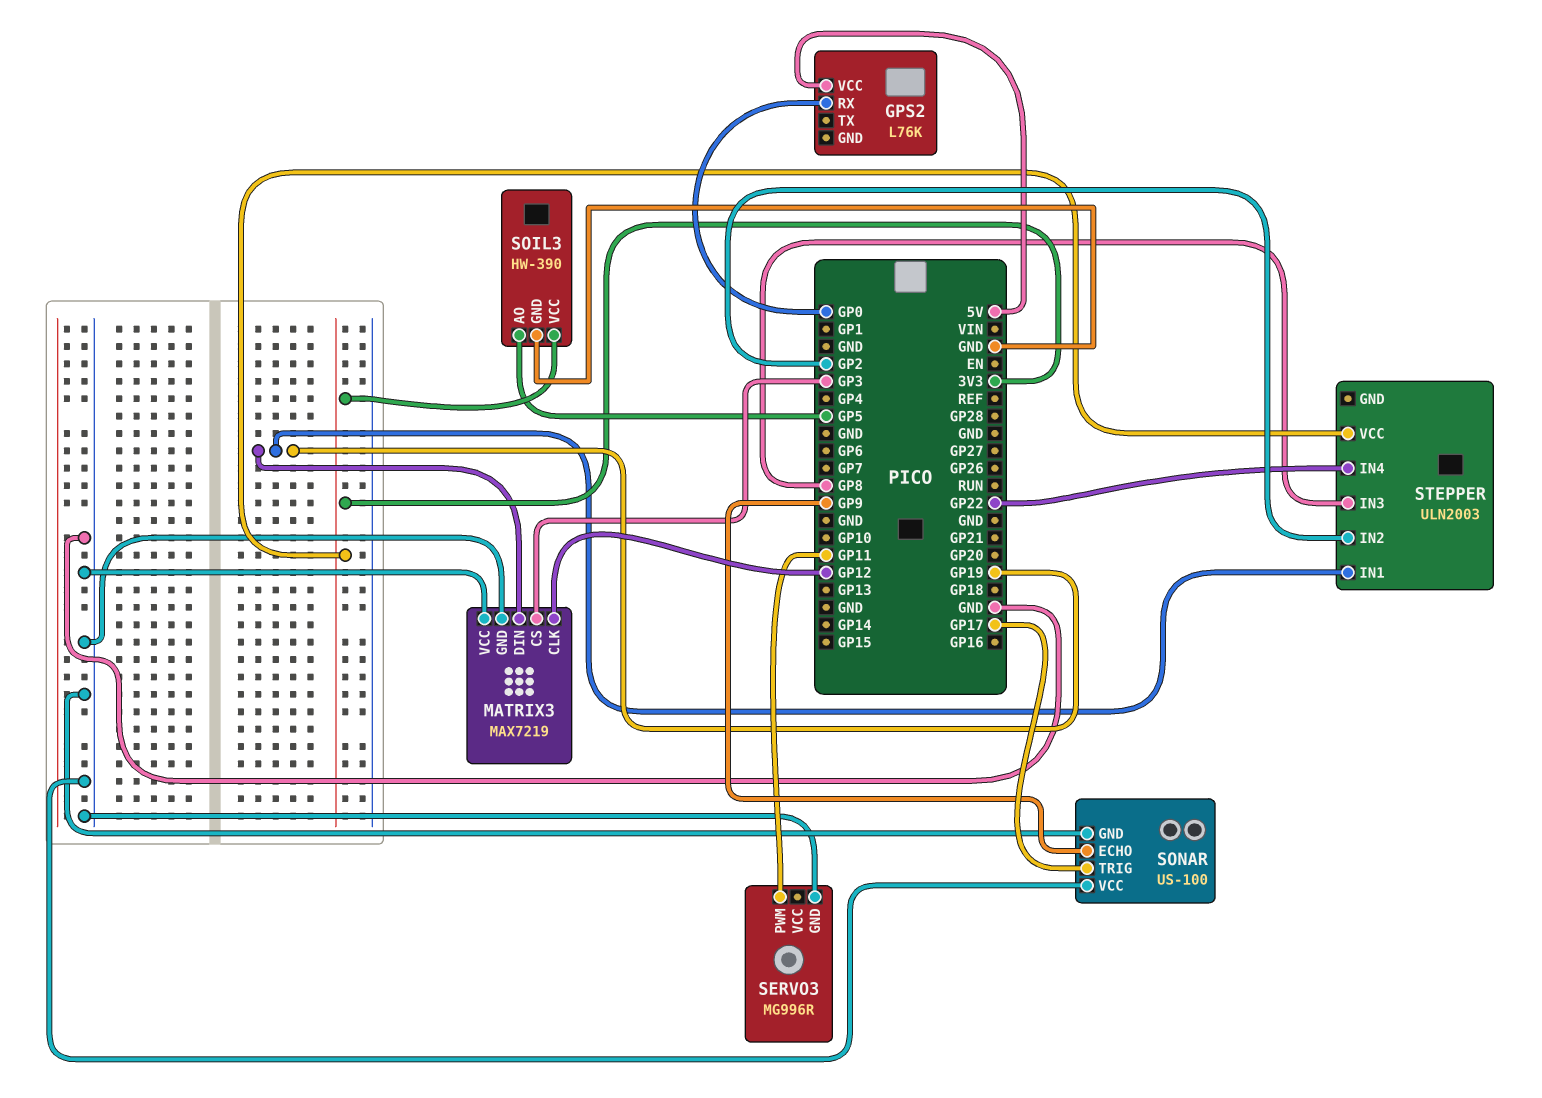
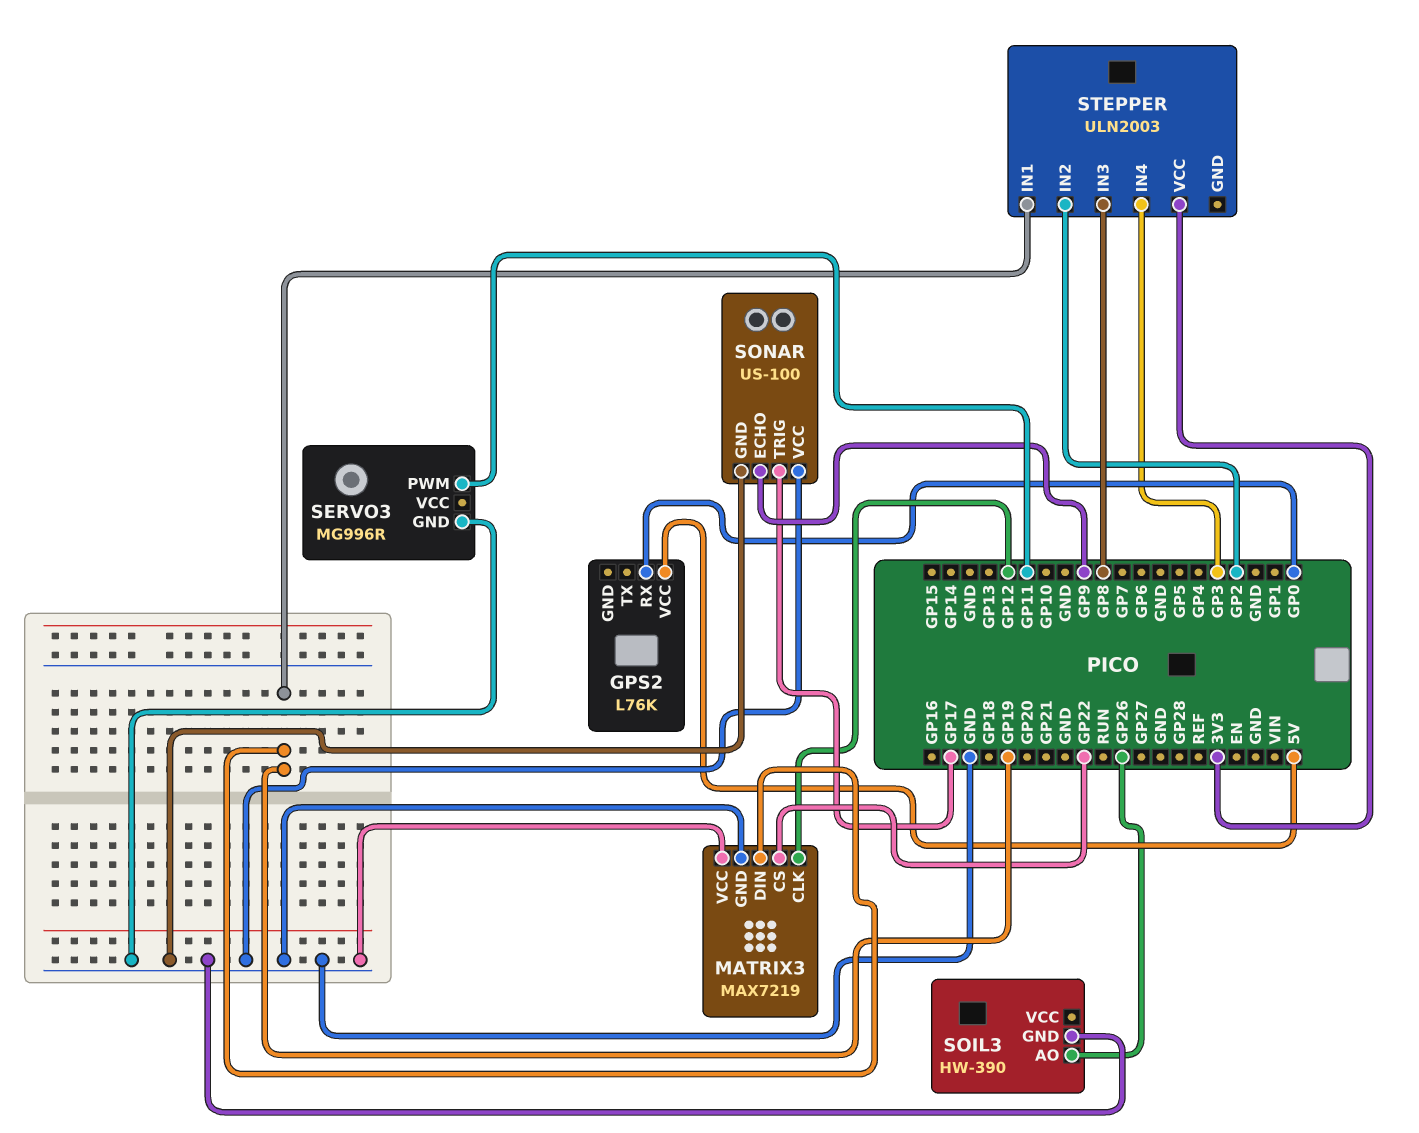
MATRIX3 pin CS: GP3 -> GP22
SOIL3 pin AO: GP5 -> GP26
SOIL3 pin VCC: 3V3 -> none
STEPPER pin IN4: GP22 -> GP3

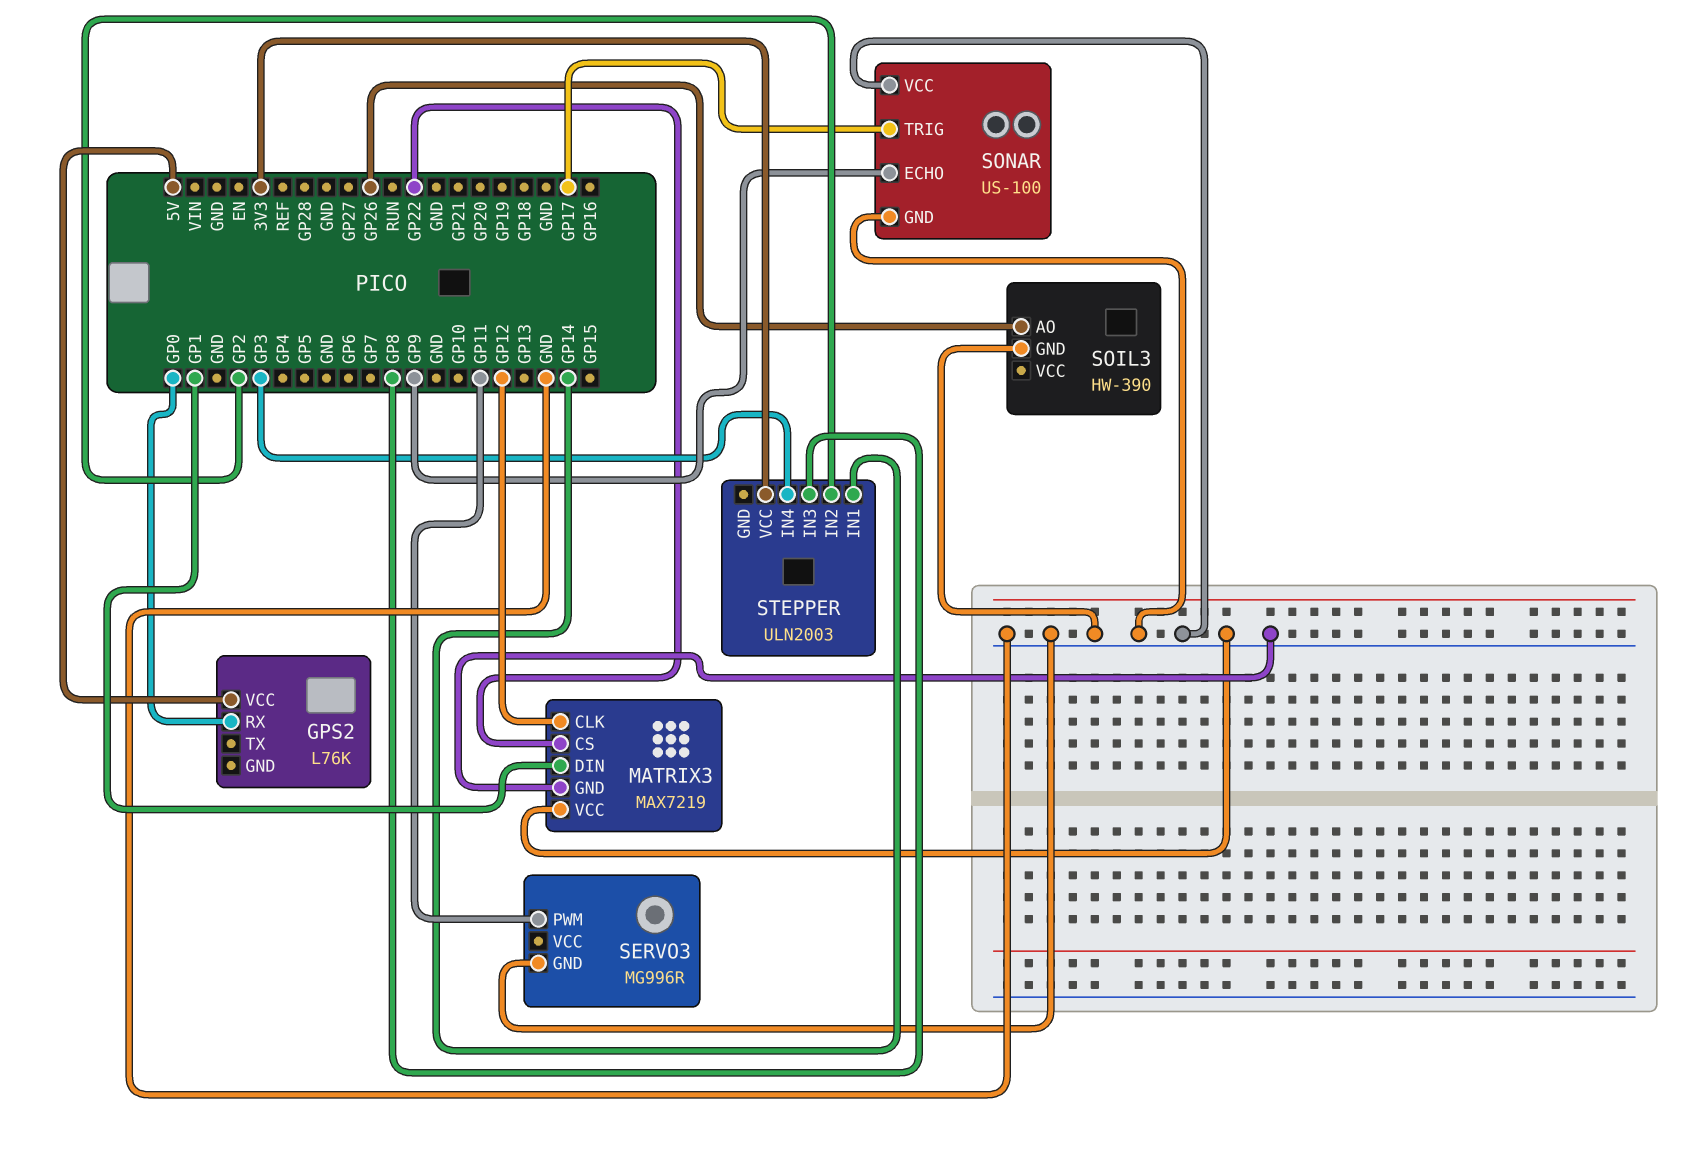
MATRIX3 pin DIN: GP19 -> GP1
STEPPER pin IN1: GP19 -> GP14

